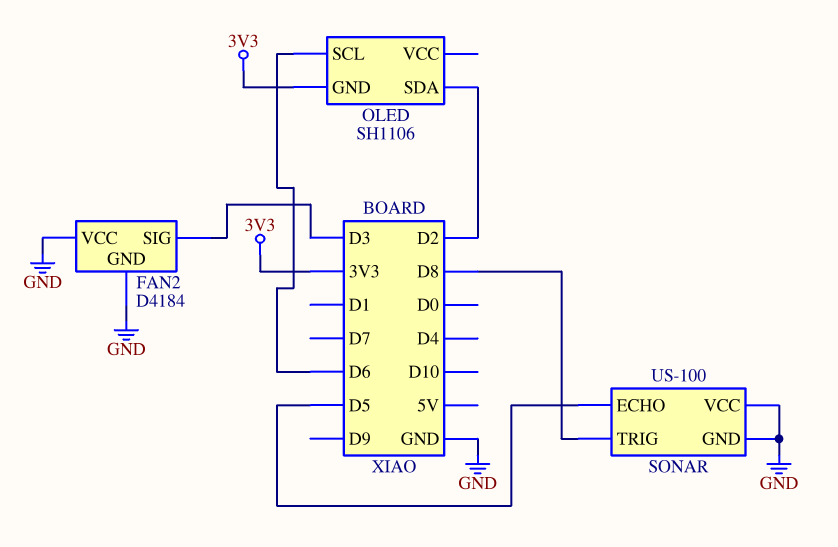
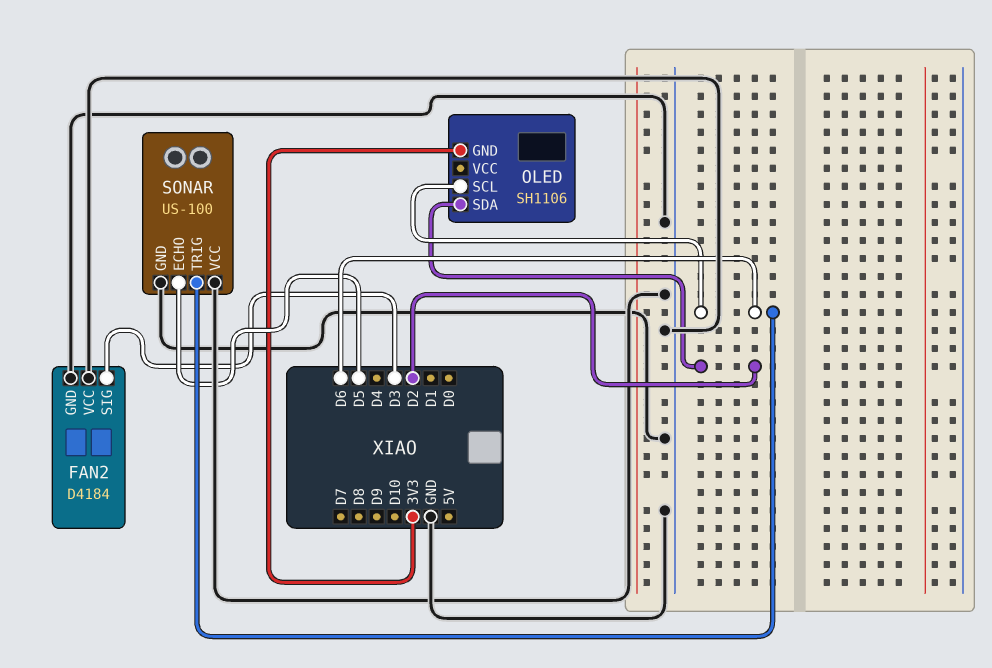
SONAR pin TRIG: D8 -> D6

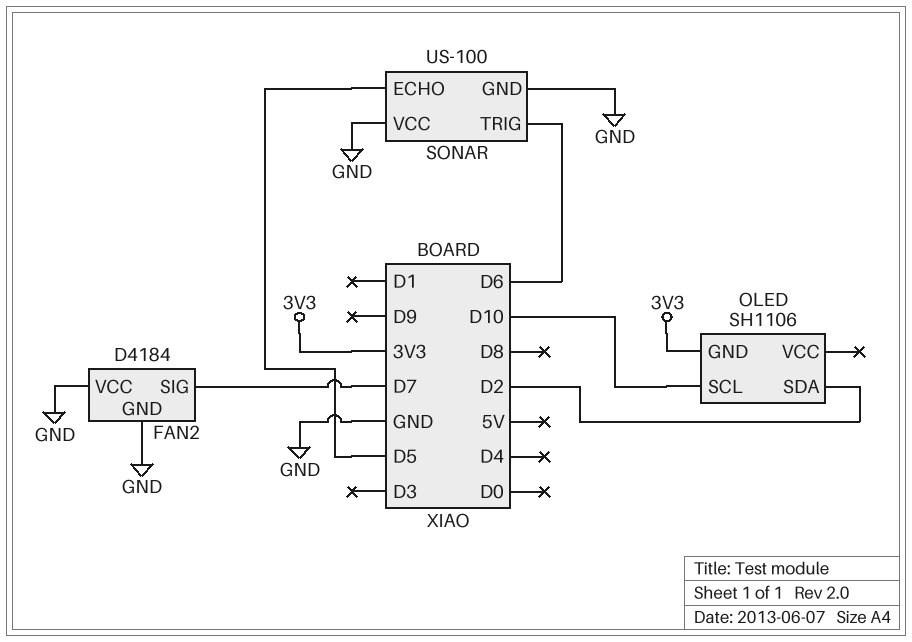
FAN2 pin SIG: D3 -> D7
OLED pin SCL: D6 -> D10

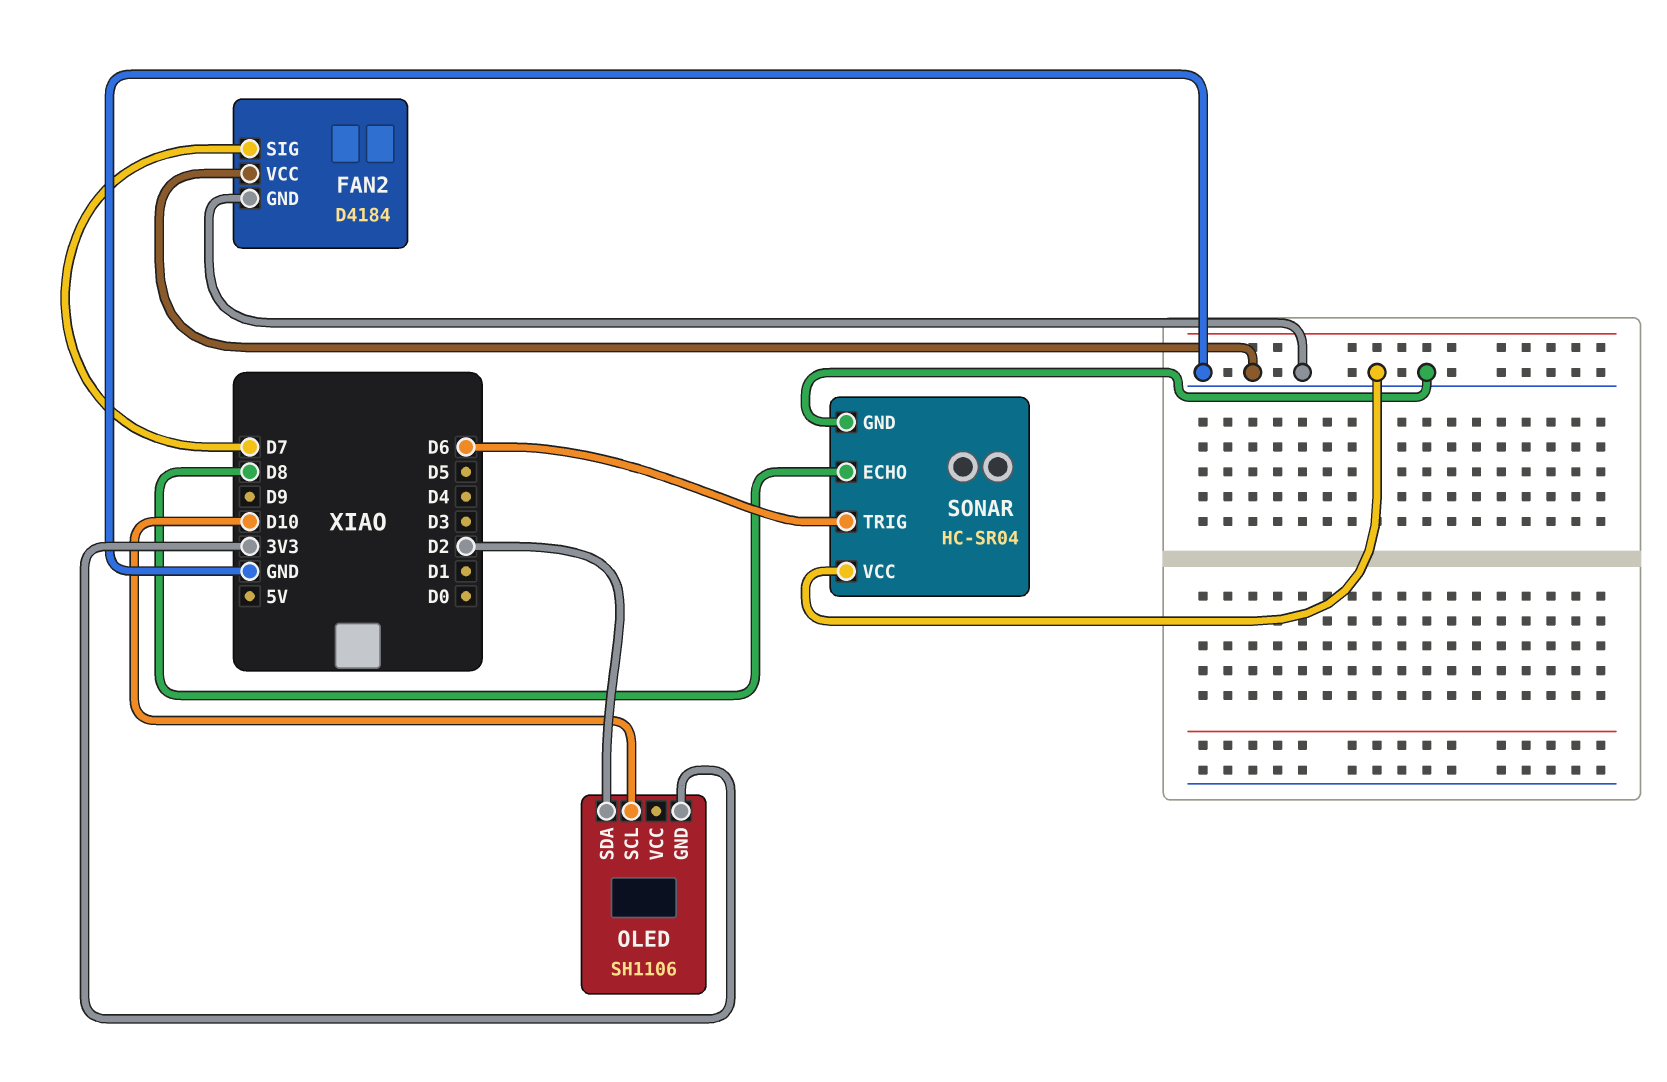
SONAR: US-100 -> HC-SR04
SONAR pin ECHO: D5 -> D8

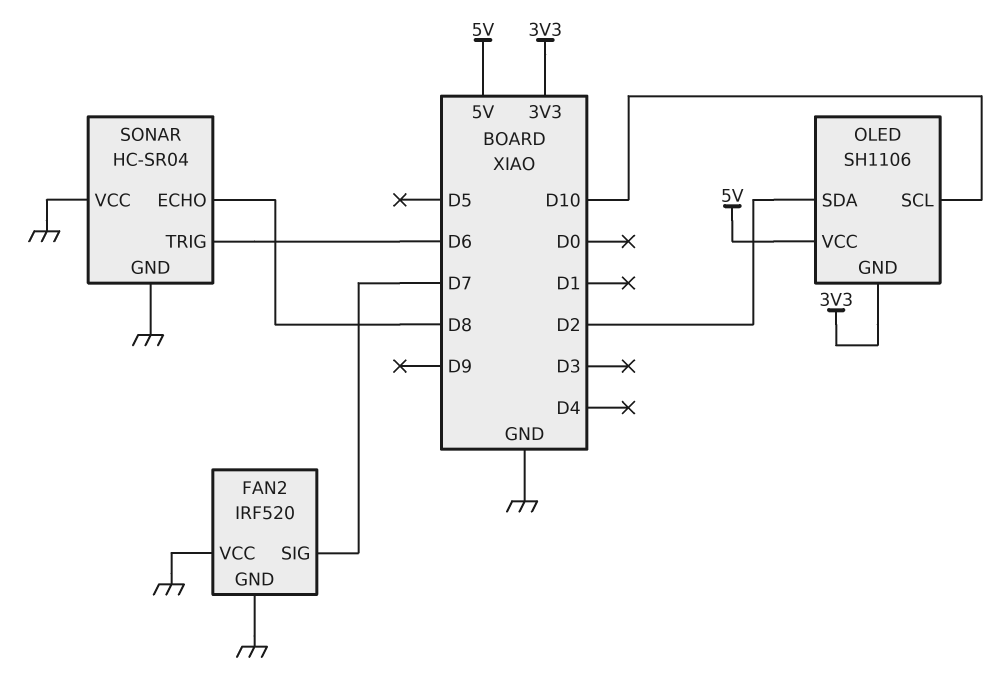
FAN2: D4184 -> IRF520
OLED pin VCC: none -> 5V

